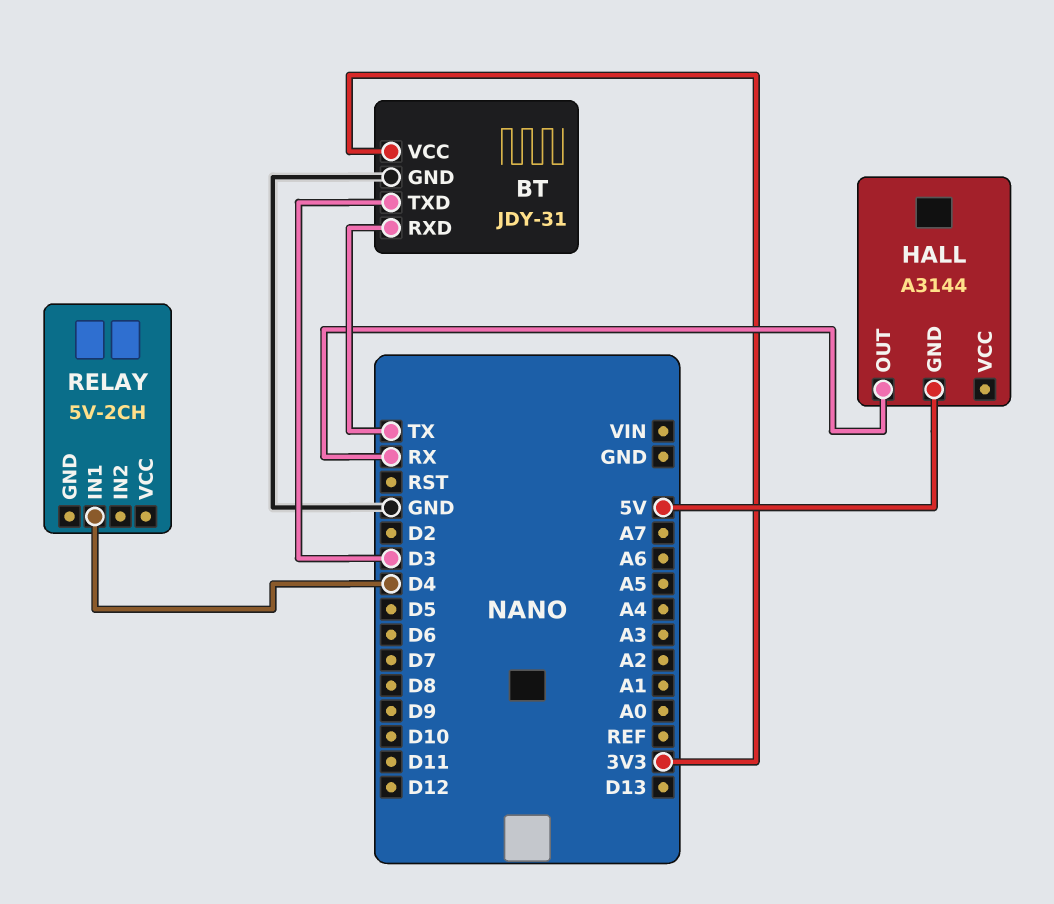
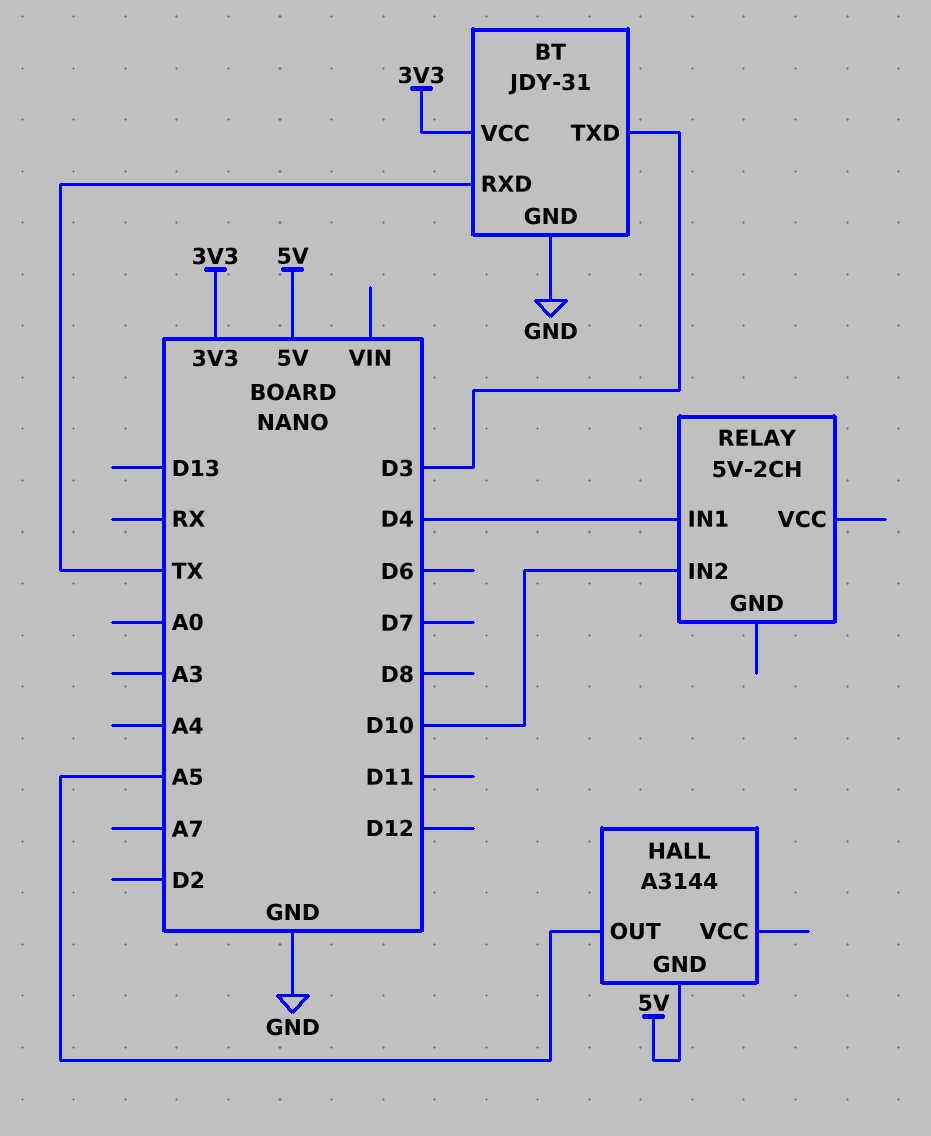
HALL pin OUT: RX -> A5
RELAY pin IN2: none -> D10

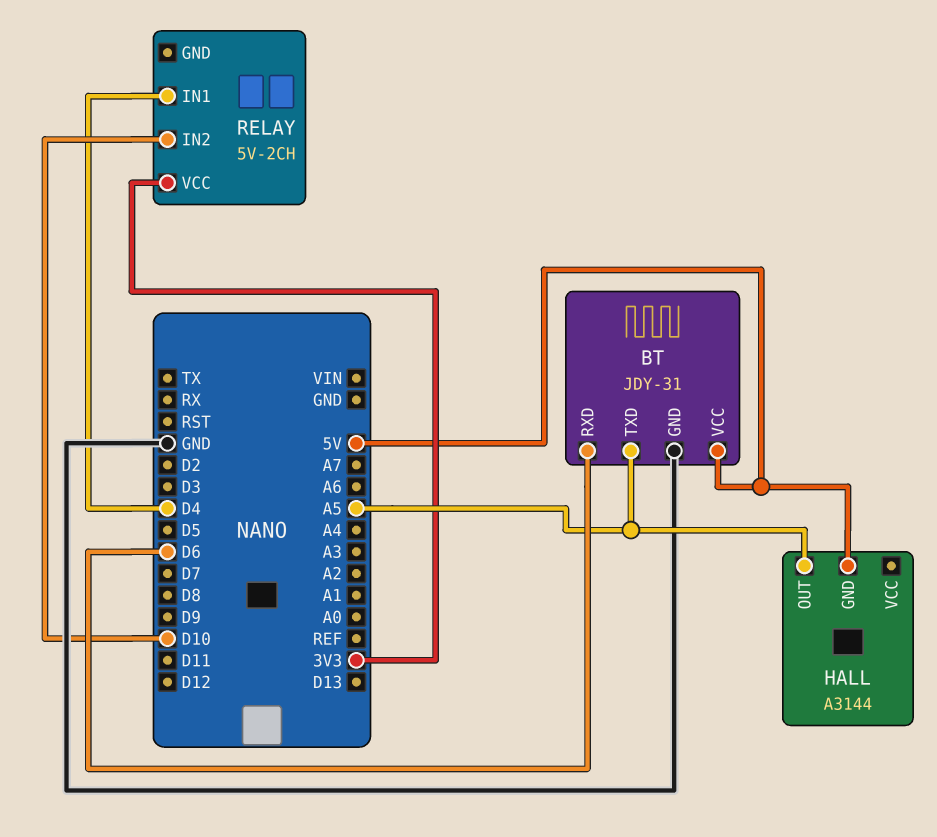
BT pin RXD: TX -> D6
BT pin TXD: D3 -> A5
BT pin VCC: 3V3 -> 5V
RELAY pin VCC: none -> 3V3

